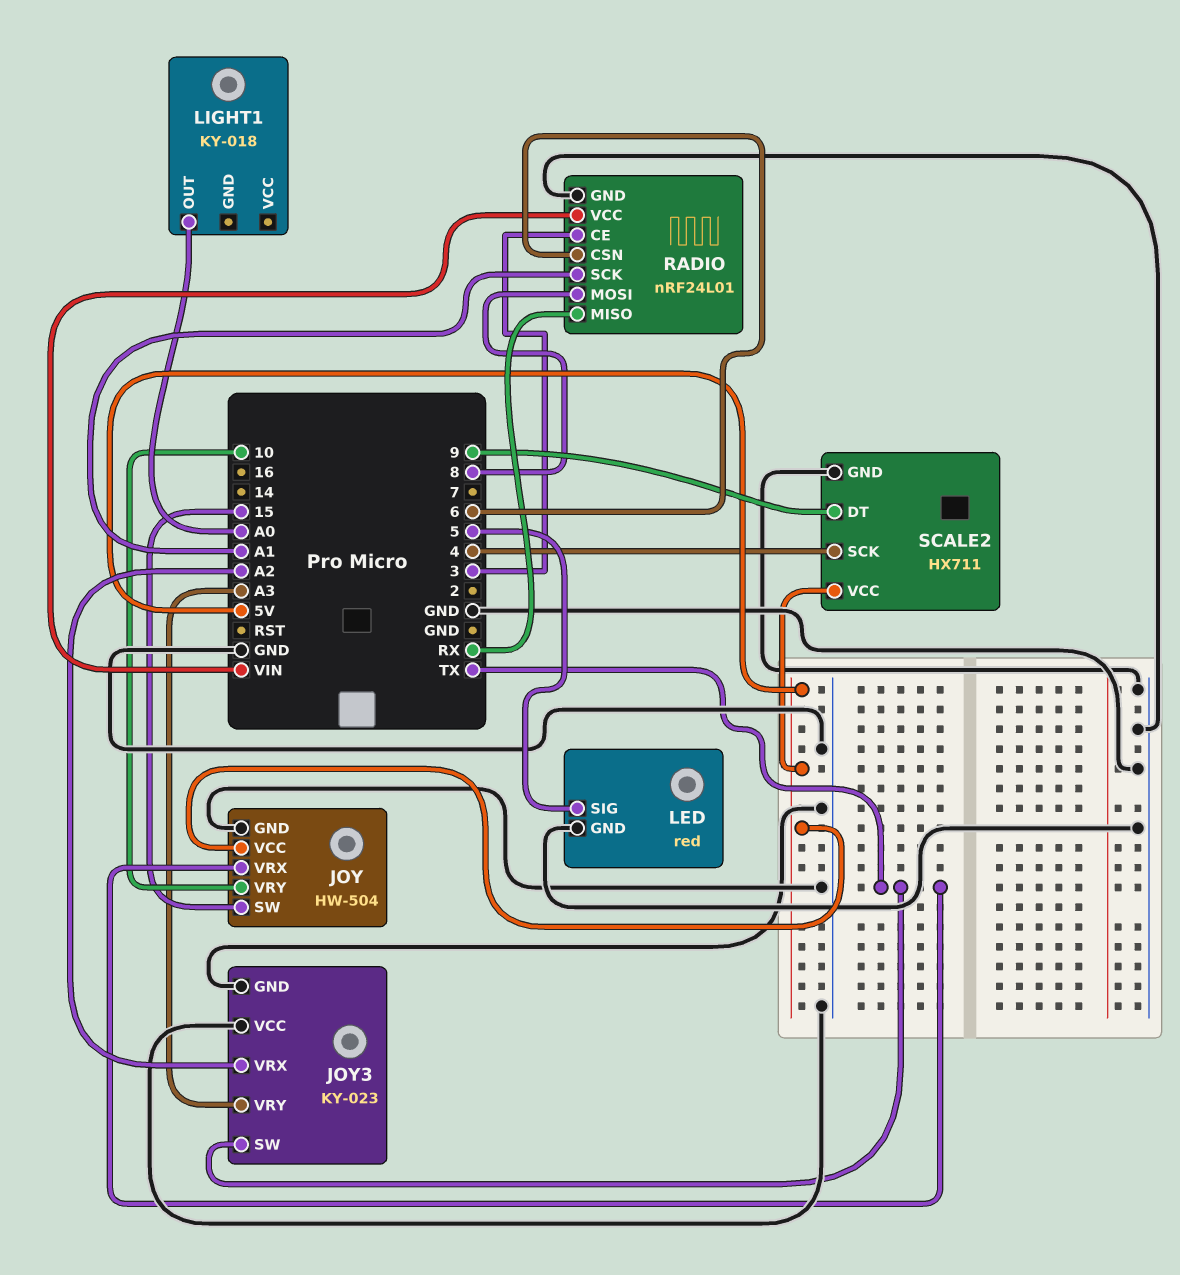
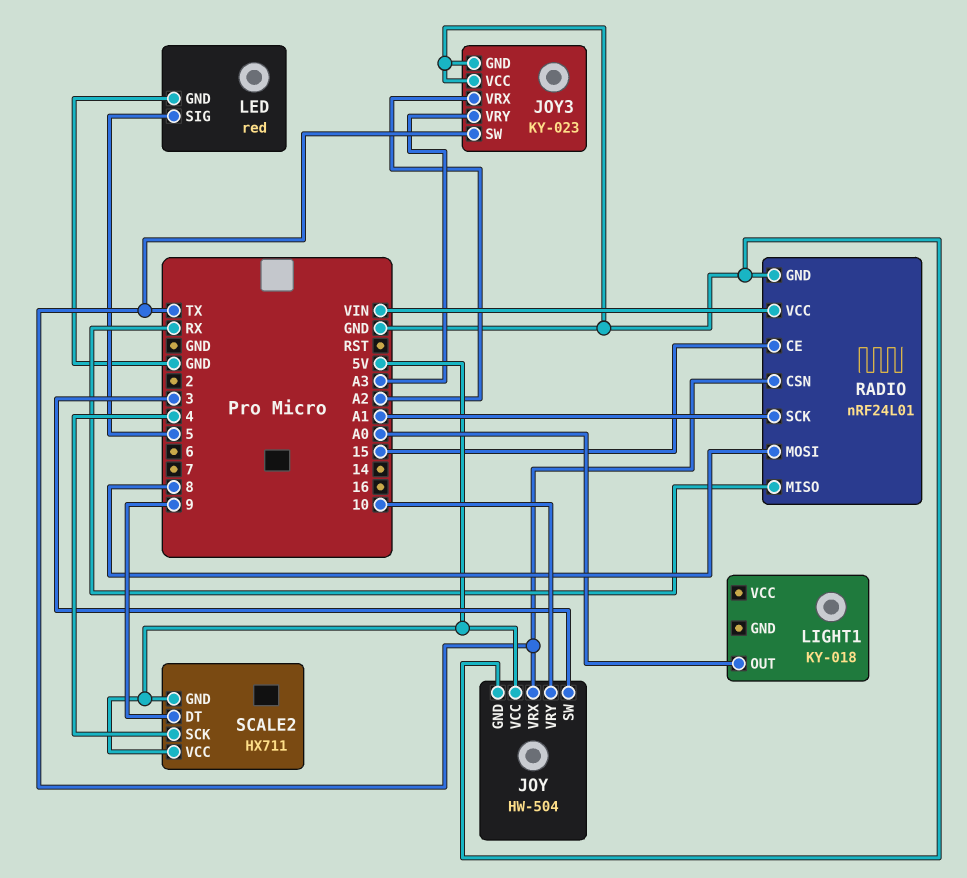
JOY pin SW: 15 -> 3
RADIO pin CE: 3 -> 15
RADIO pin CSN: 6 -> TX
SCALE2 pin GND: GND -> 5V

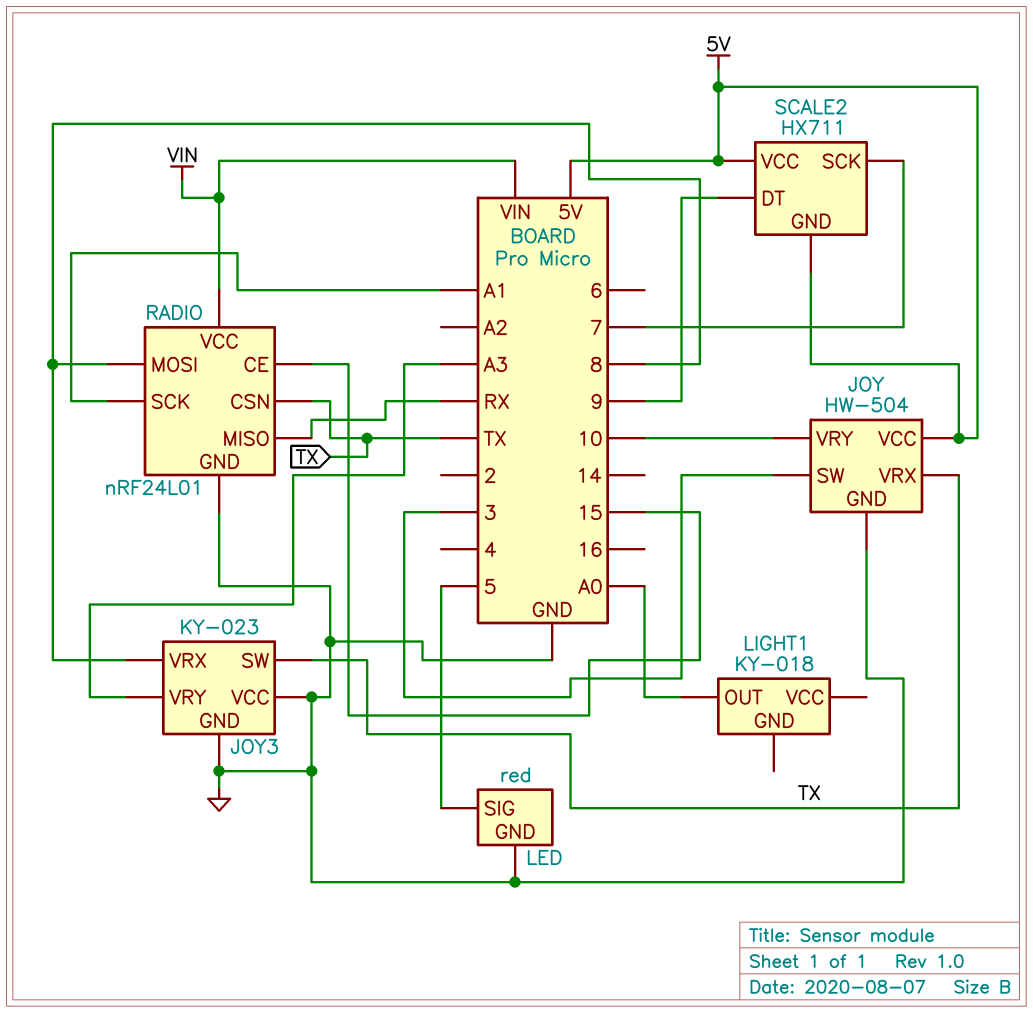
JOY3 pin VRX: A2 -> 8
SCALE2 pin SCK: 4 -> 7

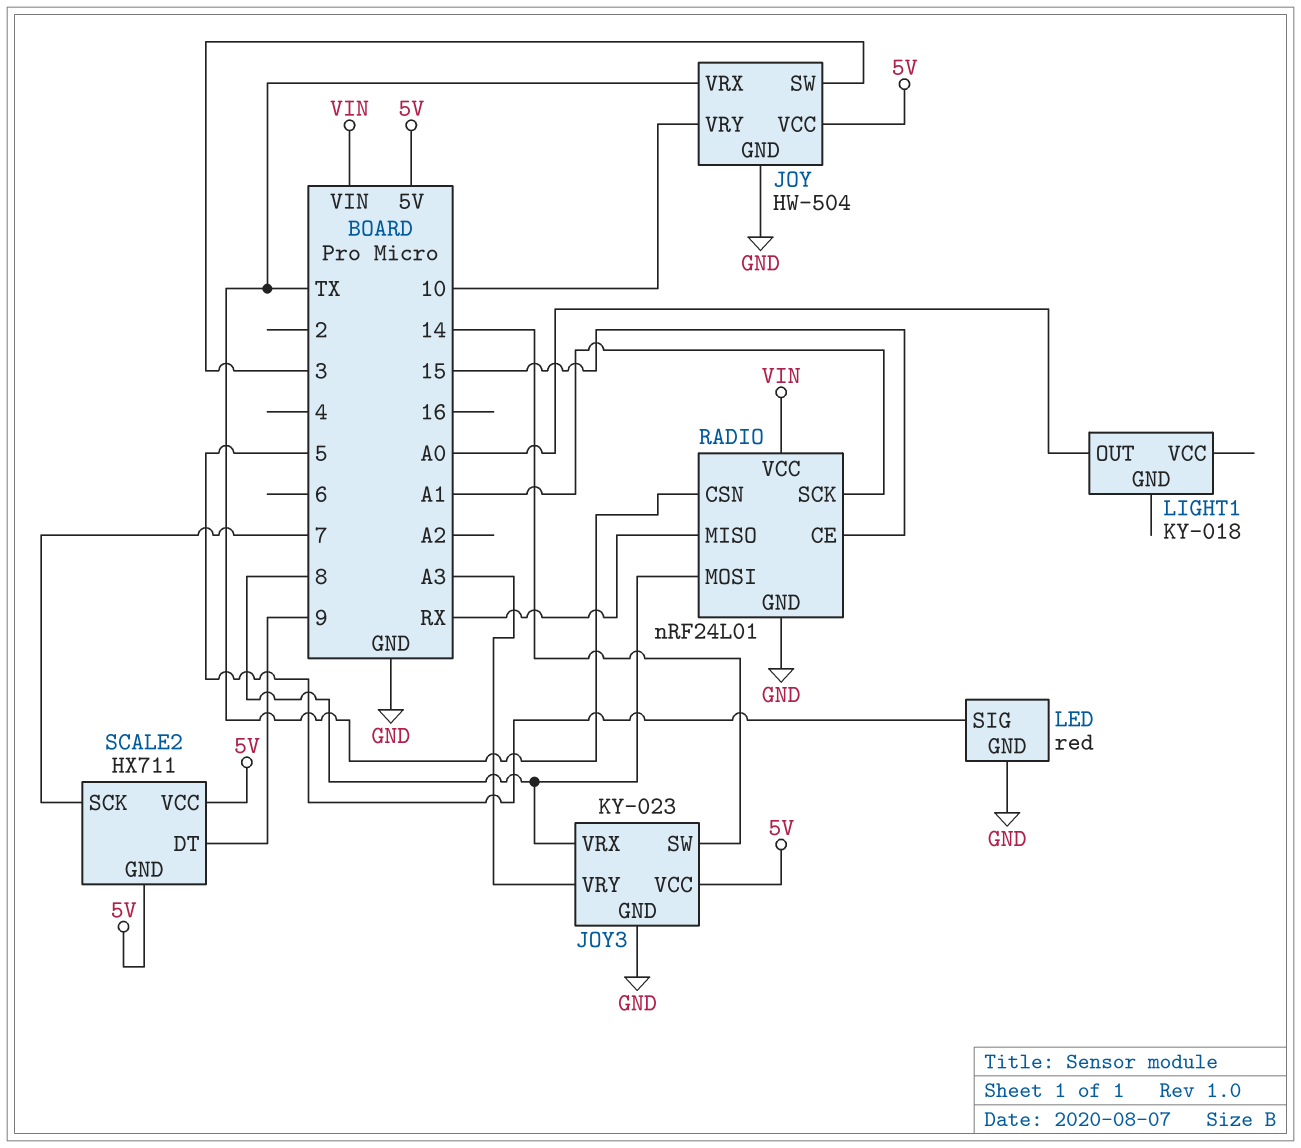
JOY3 pin SW: TX -> 14
JOY3 pin VCC: GND -> 5V

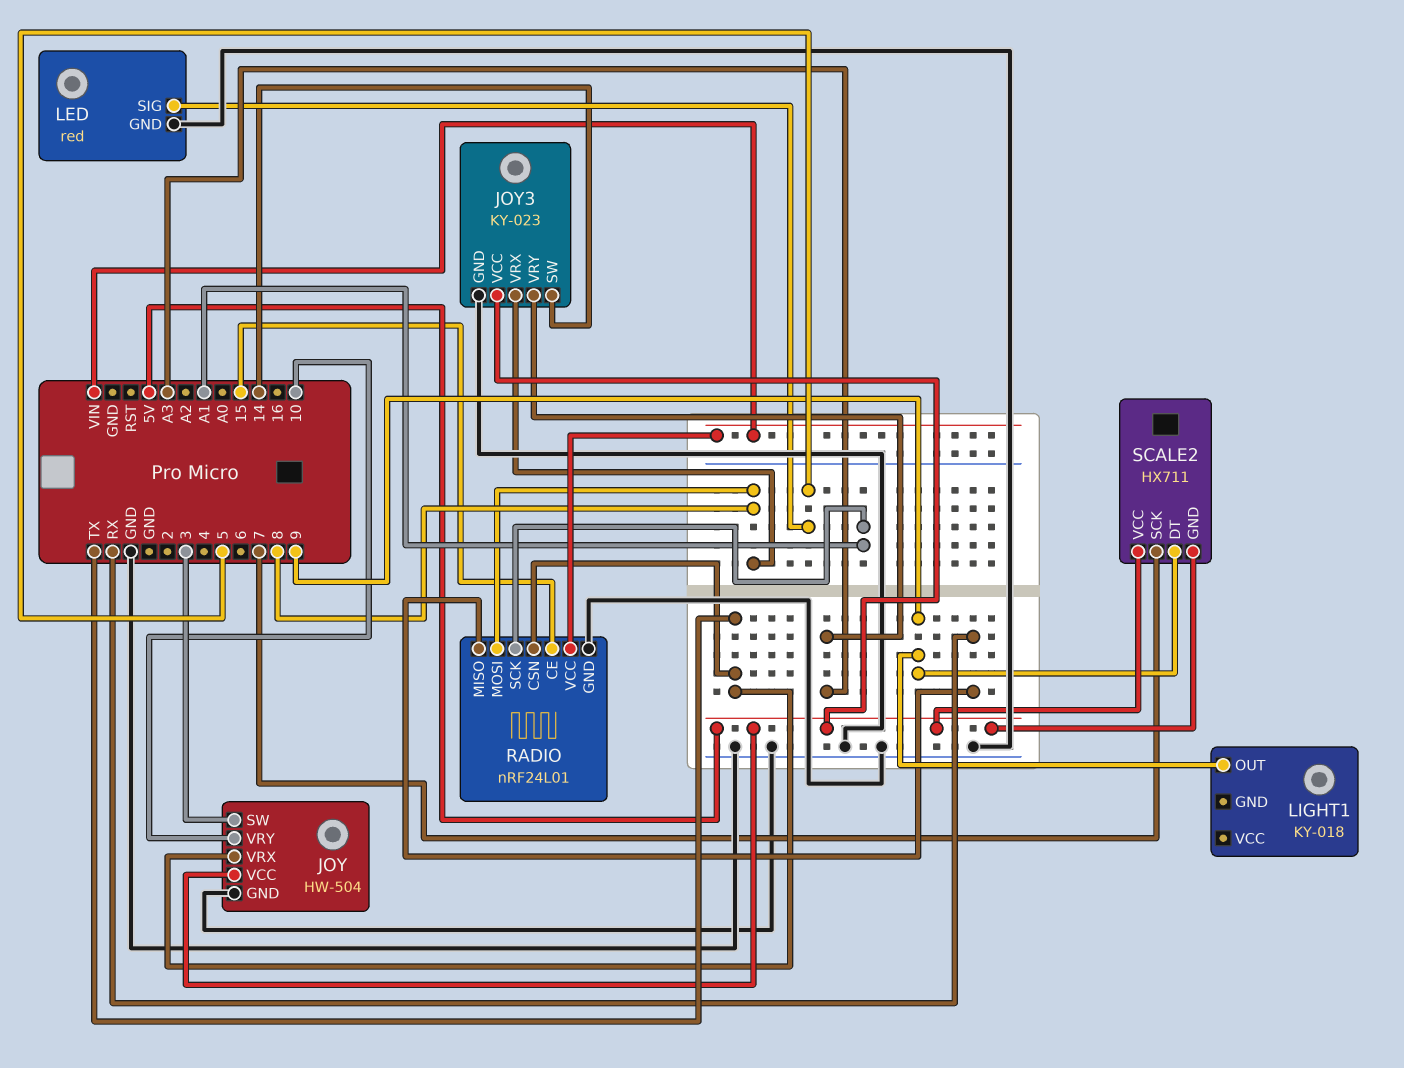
LIGHT1 pin OUT: A0 -> 9

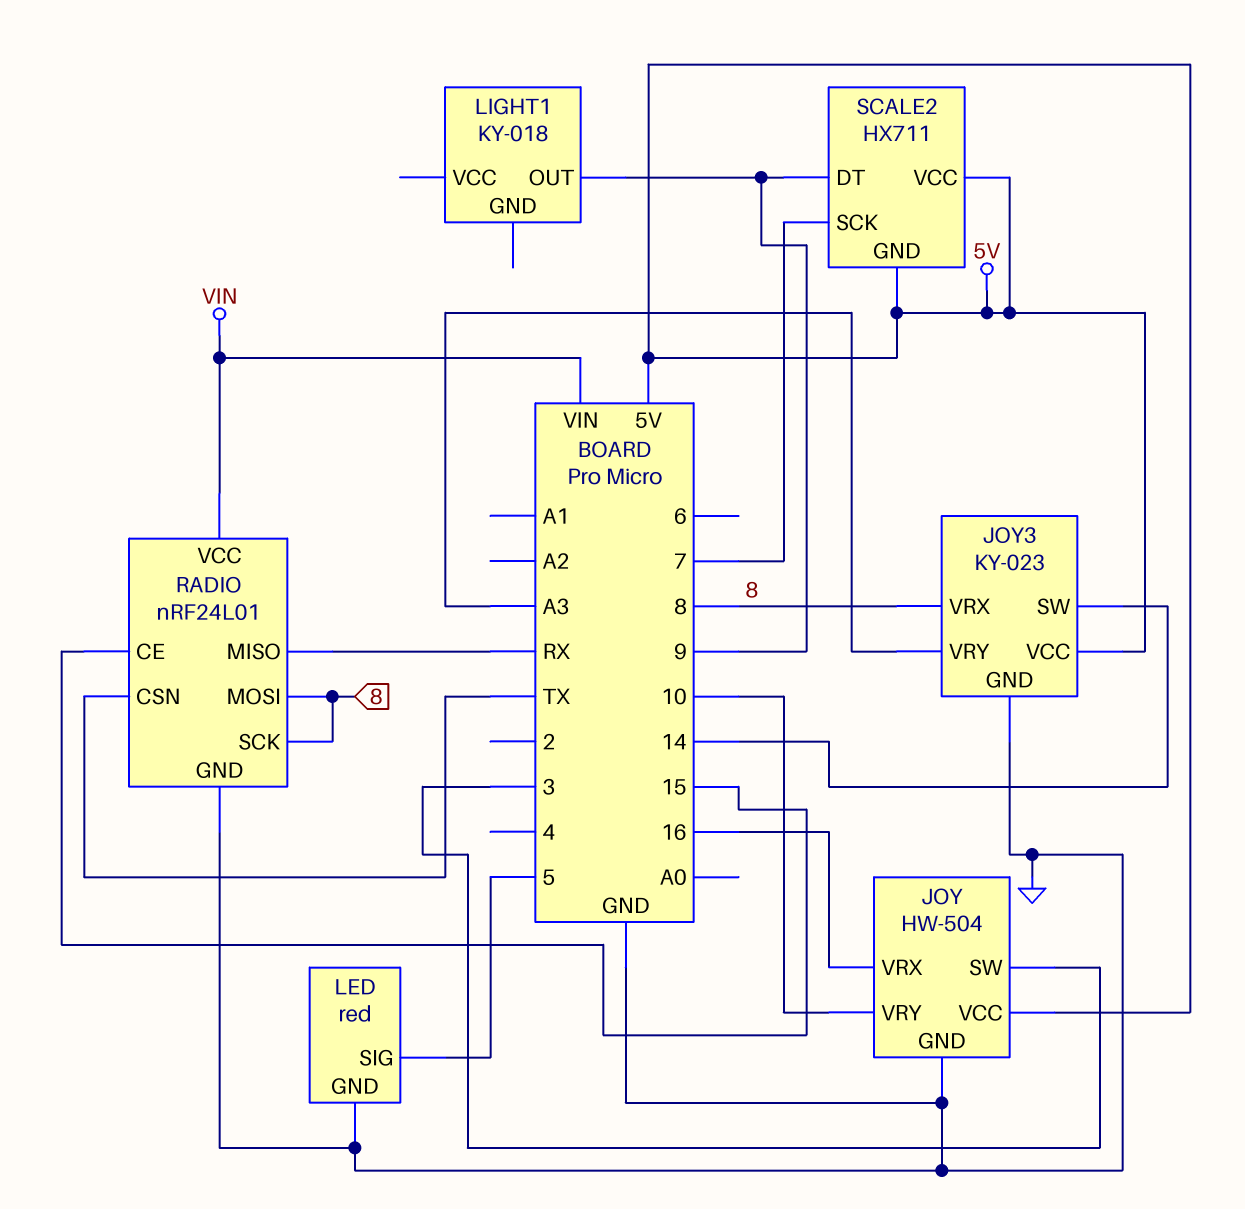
JOY pin VRX: TX -> 16
RADIO pin SCK: A1 -> 8

